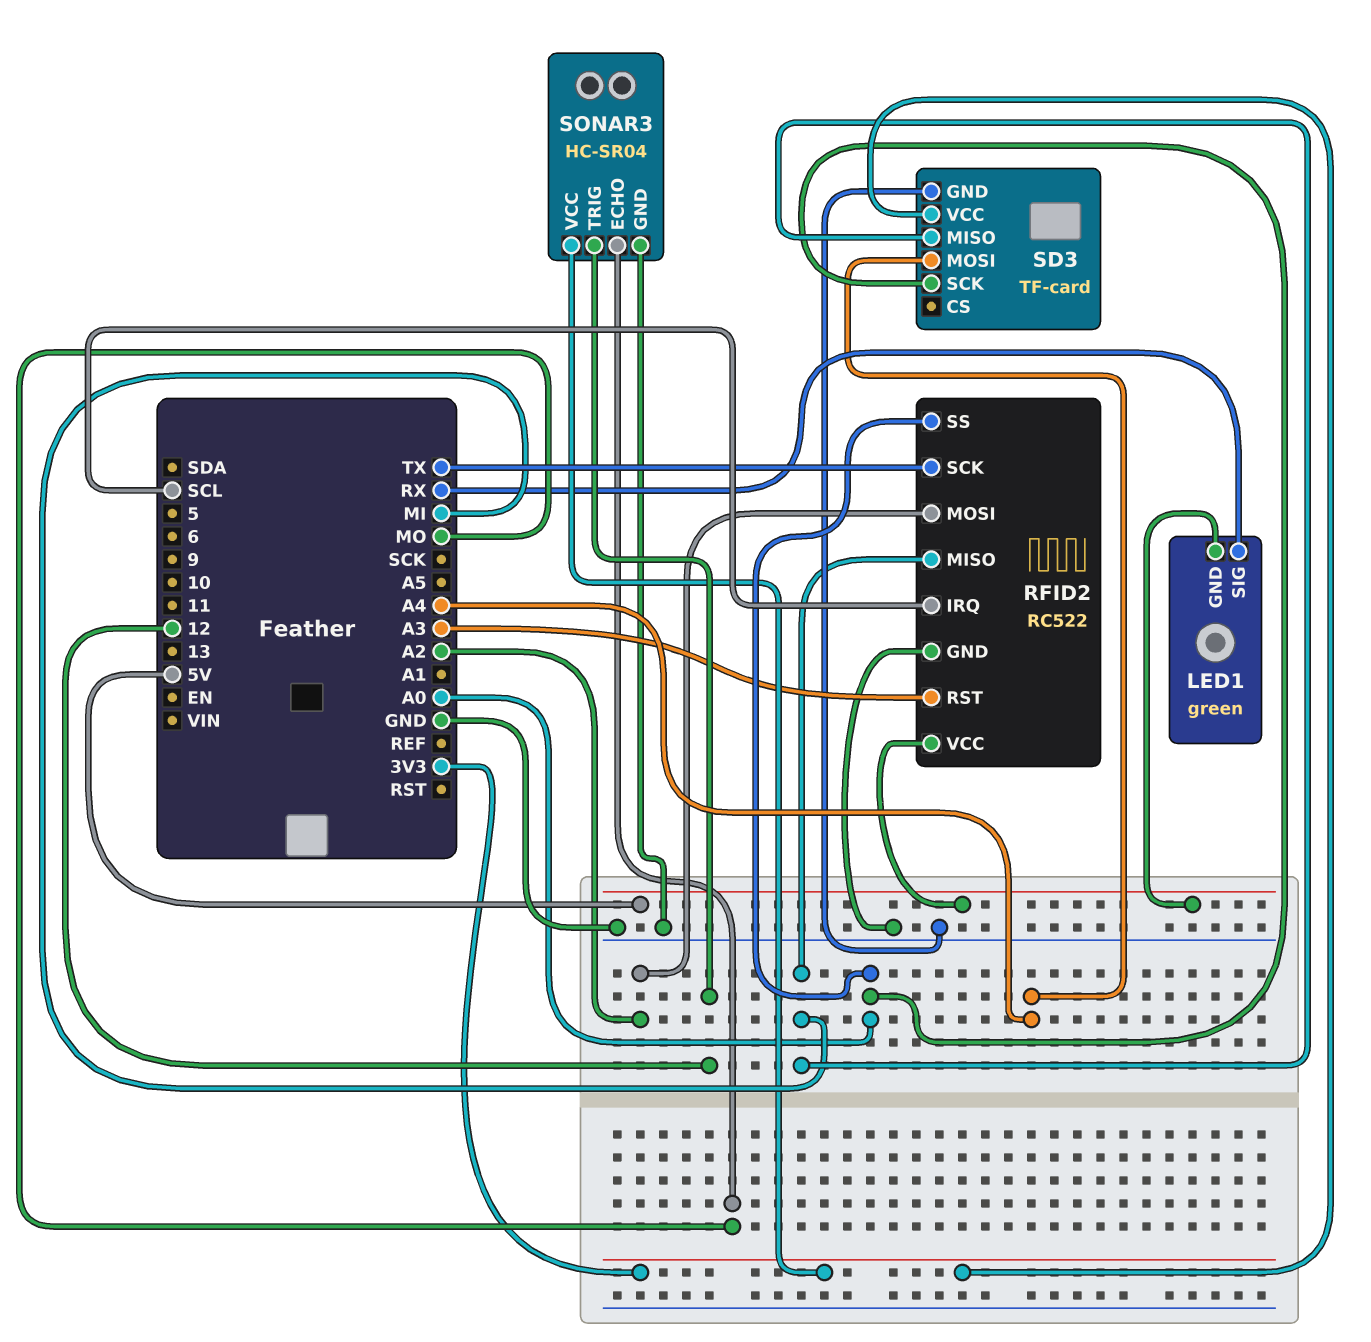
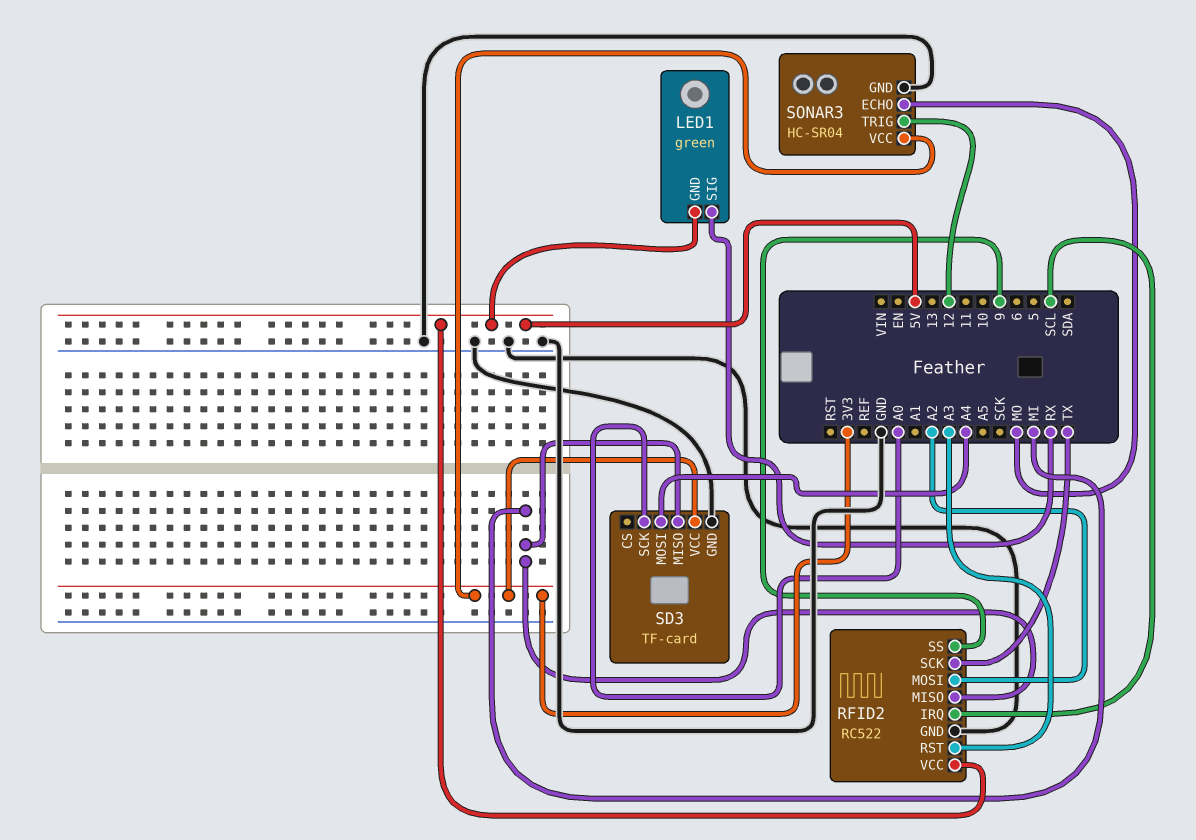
RFID2 pin SS: A0 -> 9

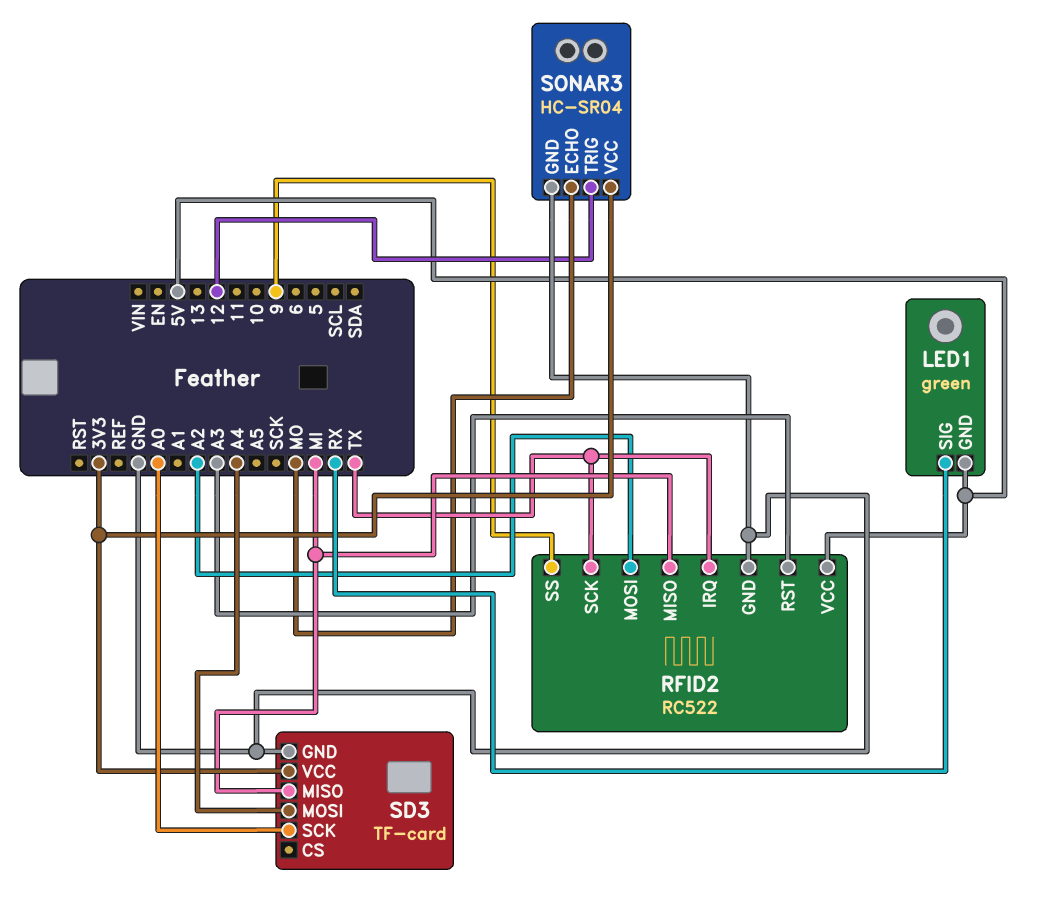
RFID2 pin IRQ: SCL -> TX

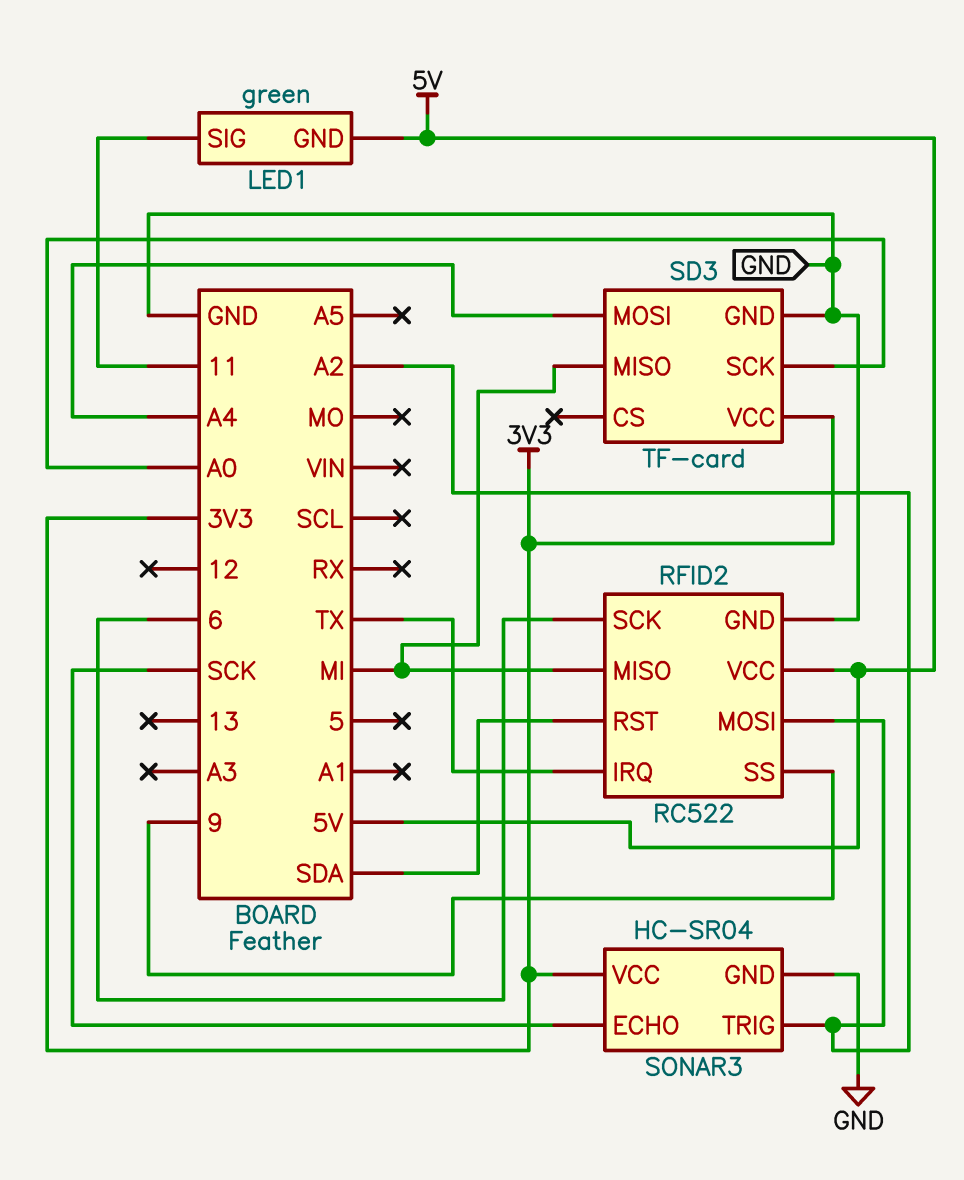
LED1 pin SIG: RX -> 11
RFID2 pin RST: A3 -> SDA
RFID2 pin SCK: TX -> 6
SONAR3 pin ECHO: MO -> SCK
SONAR3 pin TRIG: 12 -> A2

